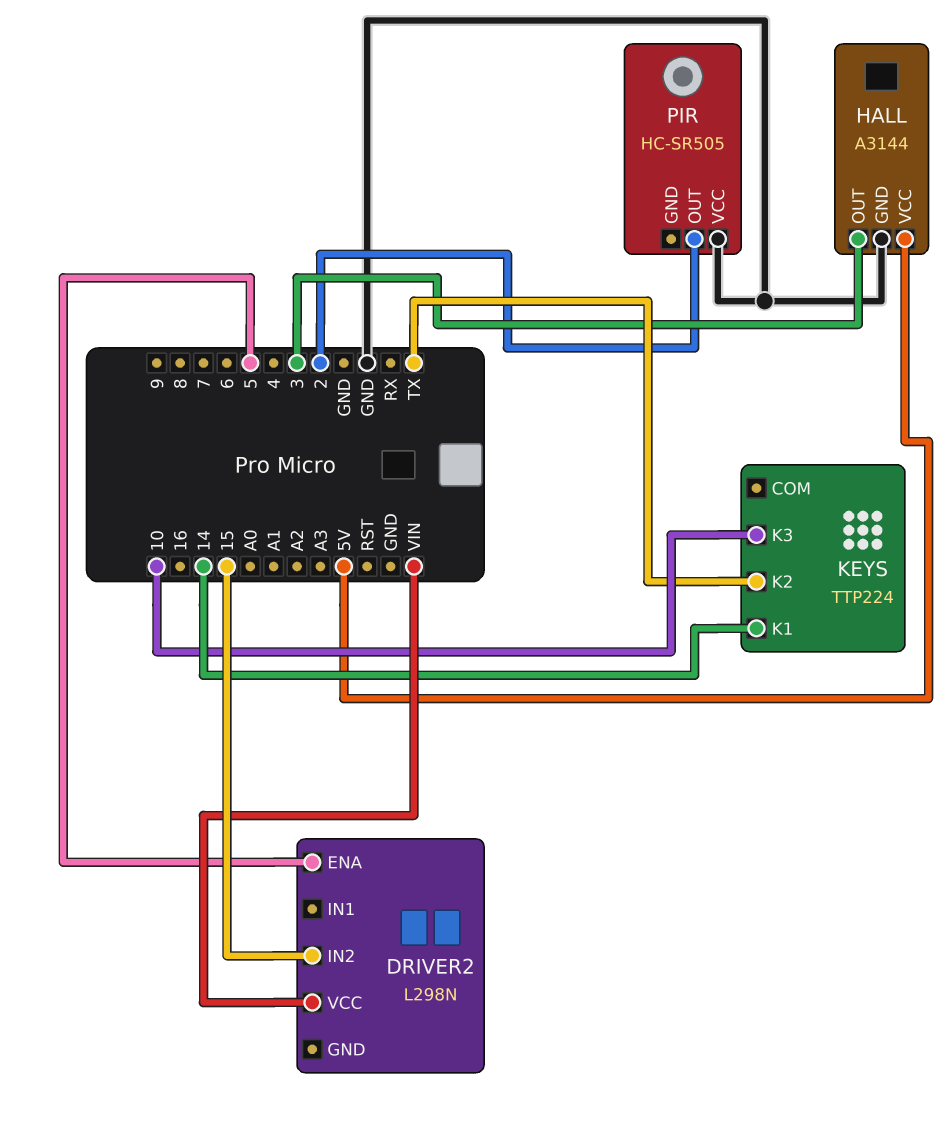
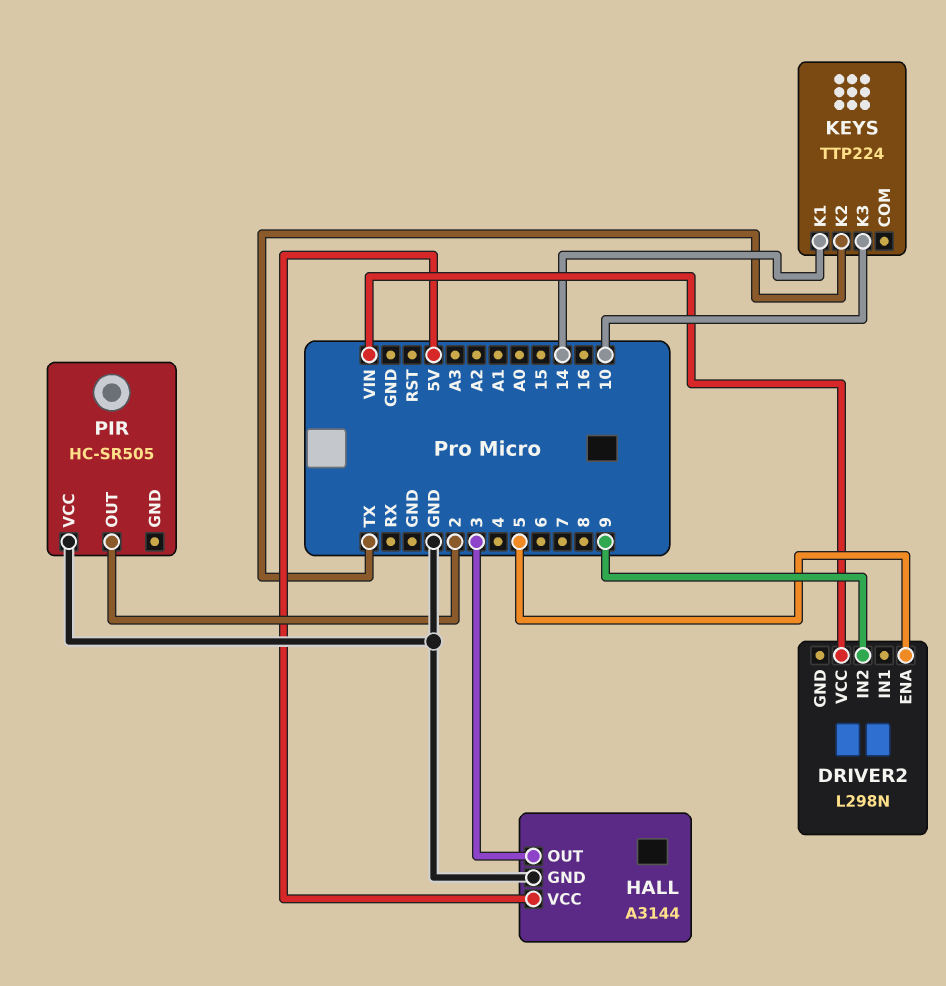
DRIVER2 pin IN2: 15 -> 9

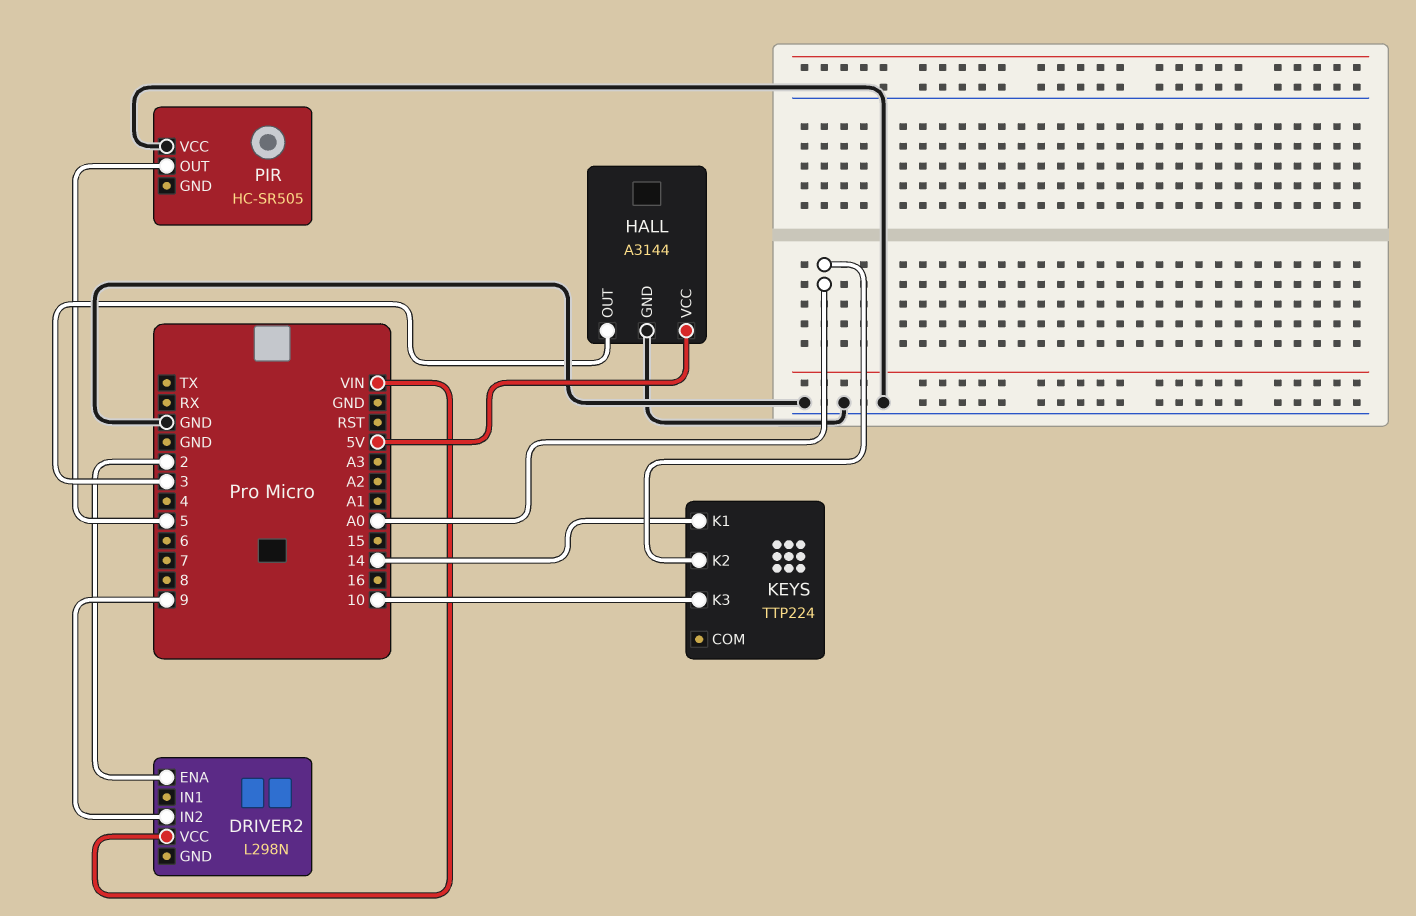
DRIVER2 pin ENA: 5 -> 2
KEYS pin K2: TX -> A0
PIR pin OUT: 2 -> 5

